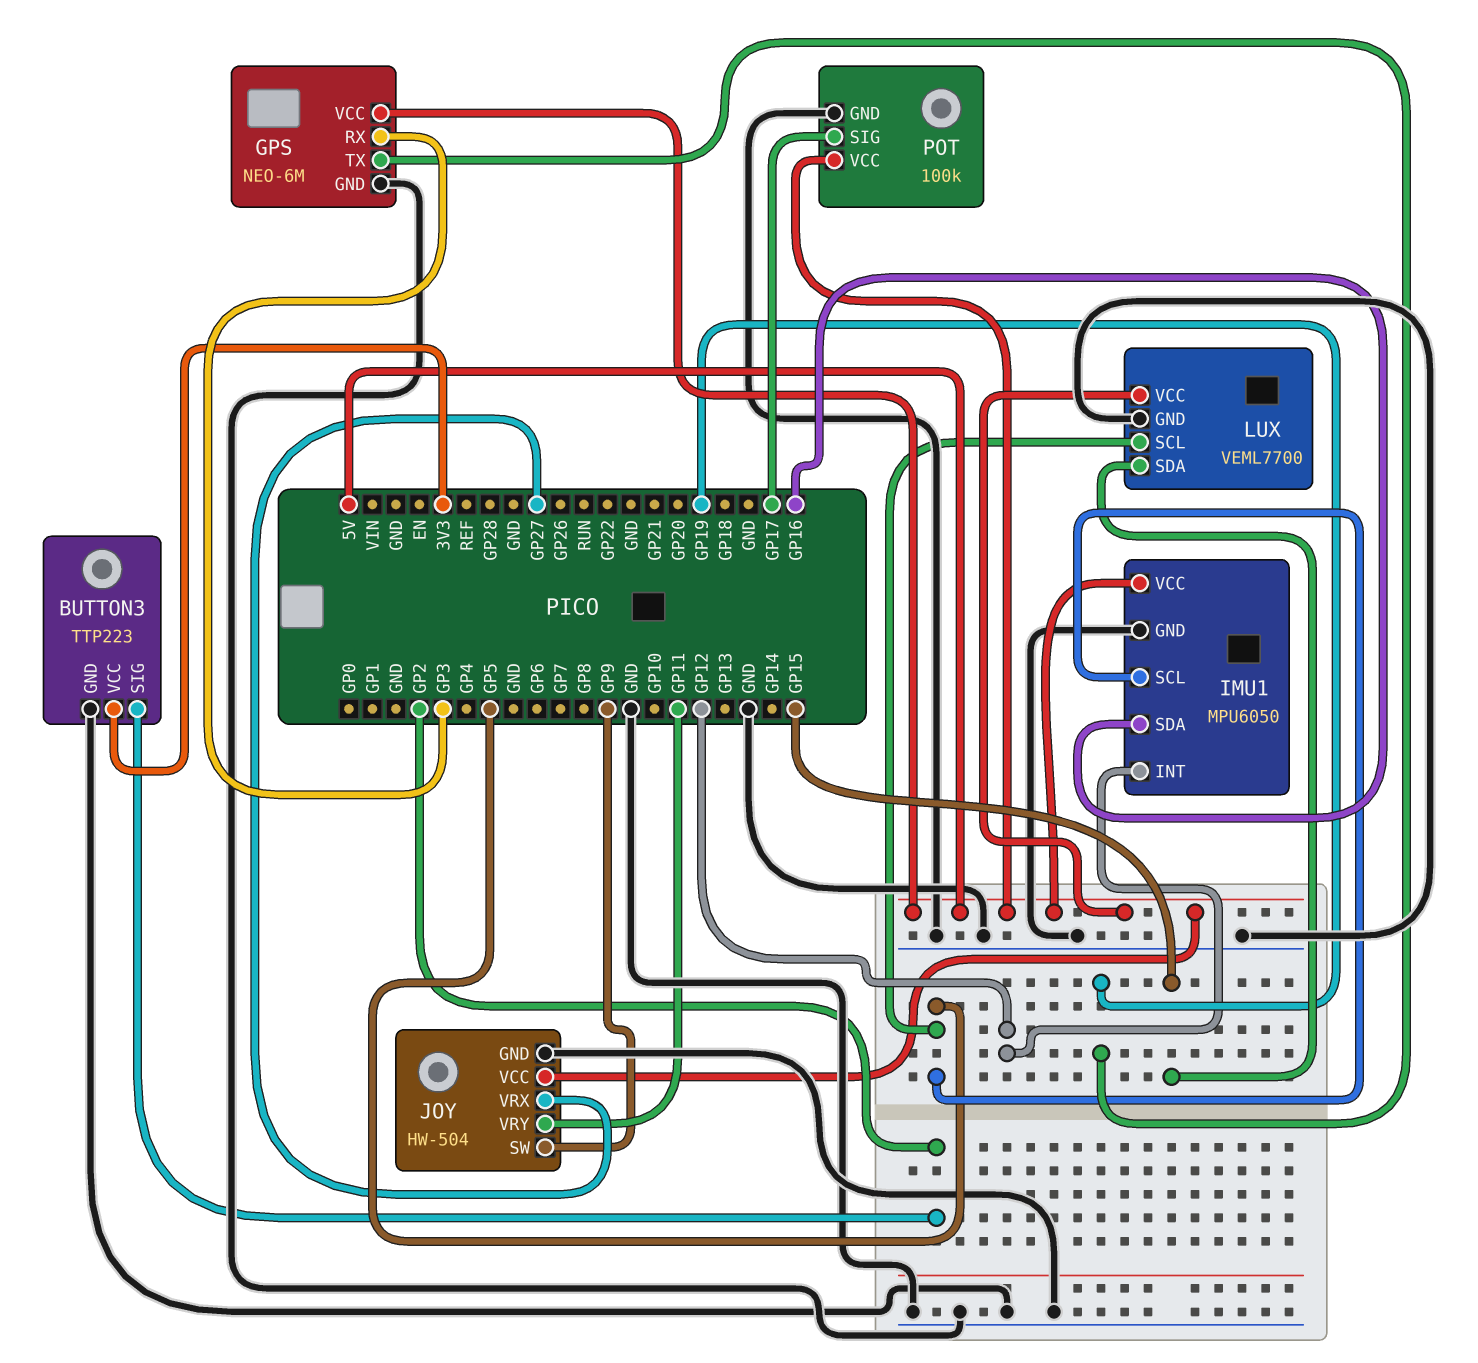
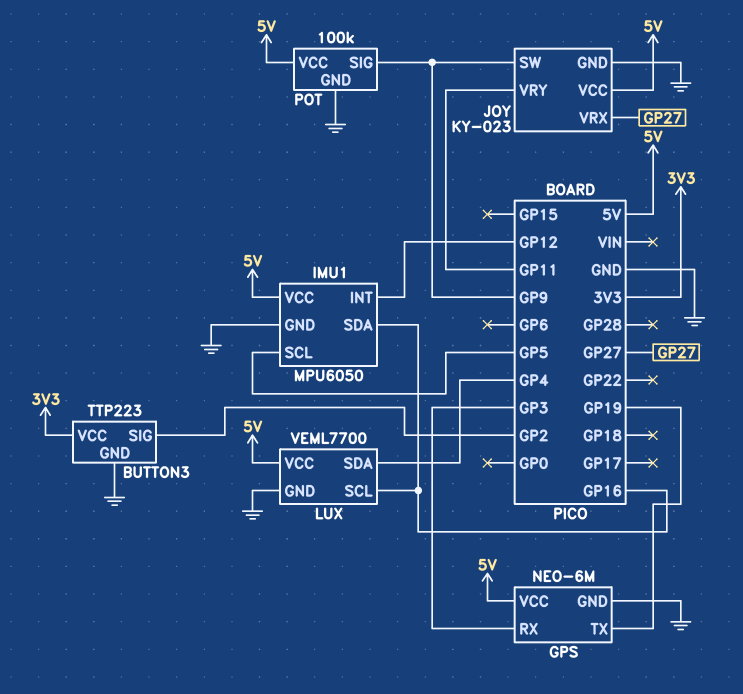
JOY: HW-504 -> KY-023
LUX pin SCL: GP5 -> GP16
LUX pin SDA: GP15 -> GP4
POT pin SIG: GP17 -> GP9

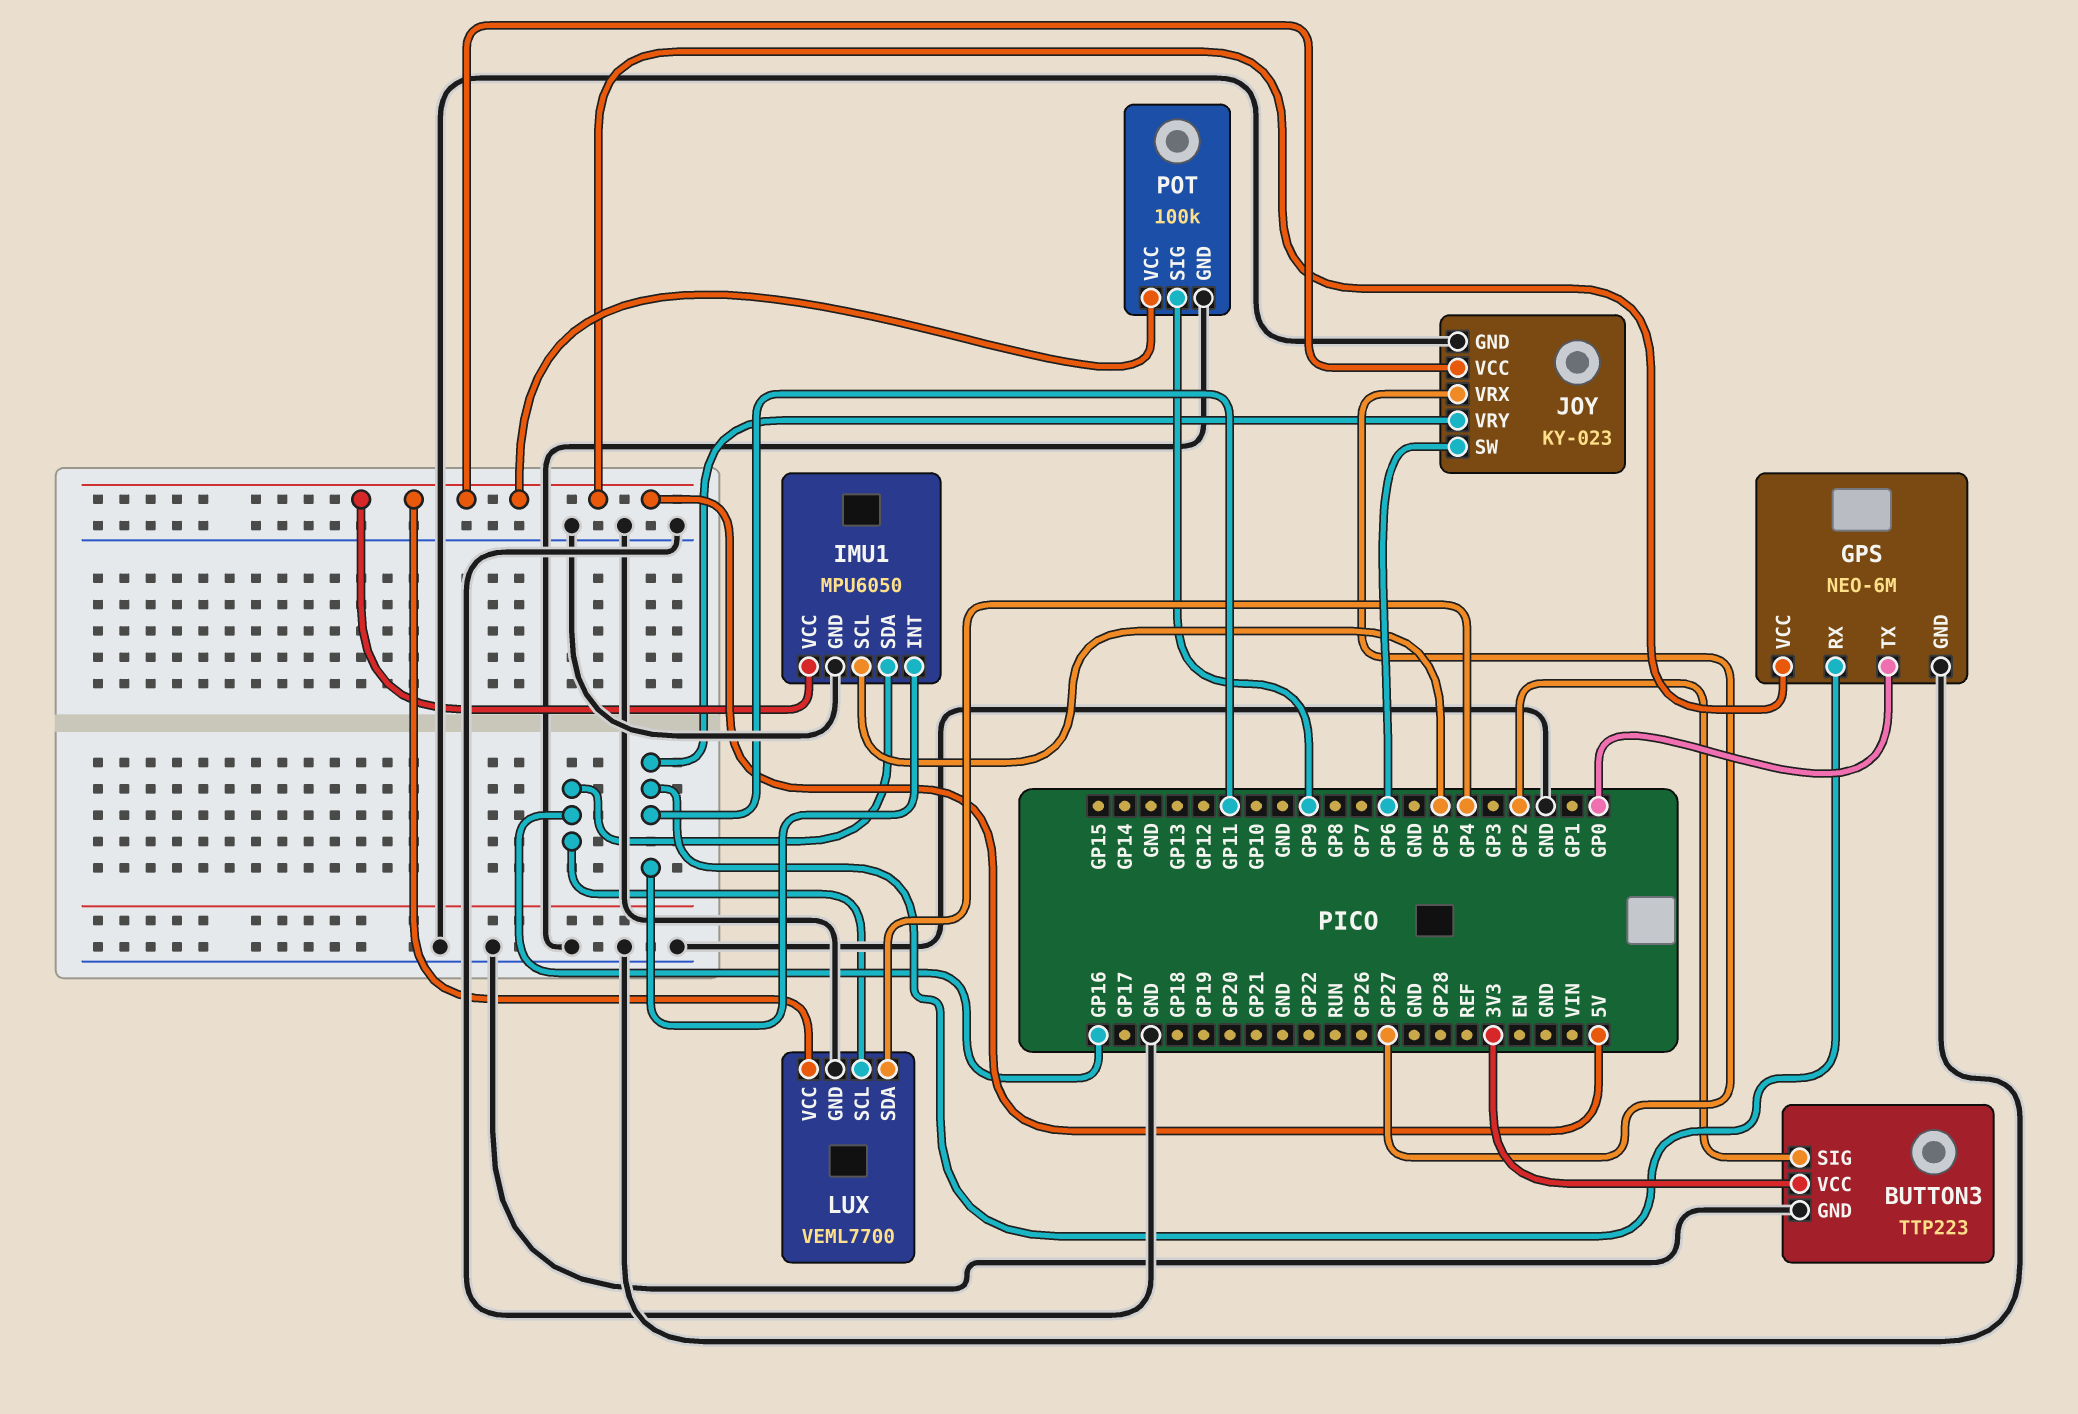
GPS pin RX: GP3 -> GP11
GPS pin TX: GP19 -> GP0
IMU1 pin INT: GP12 -> GP11
JOY pin SW: GP9 -> GP6

